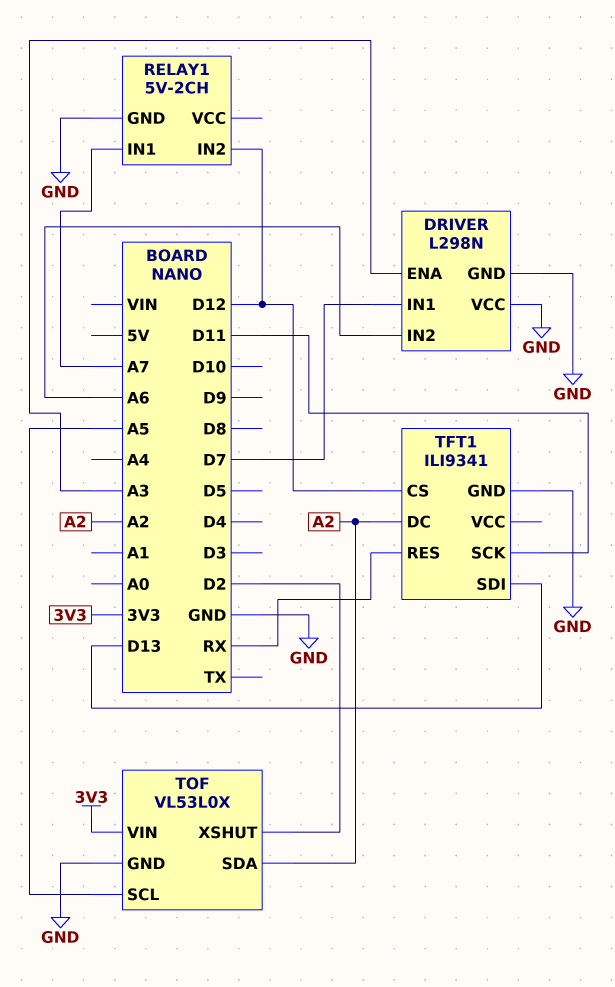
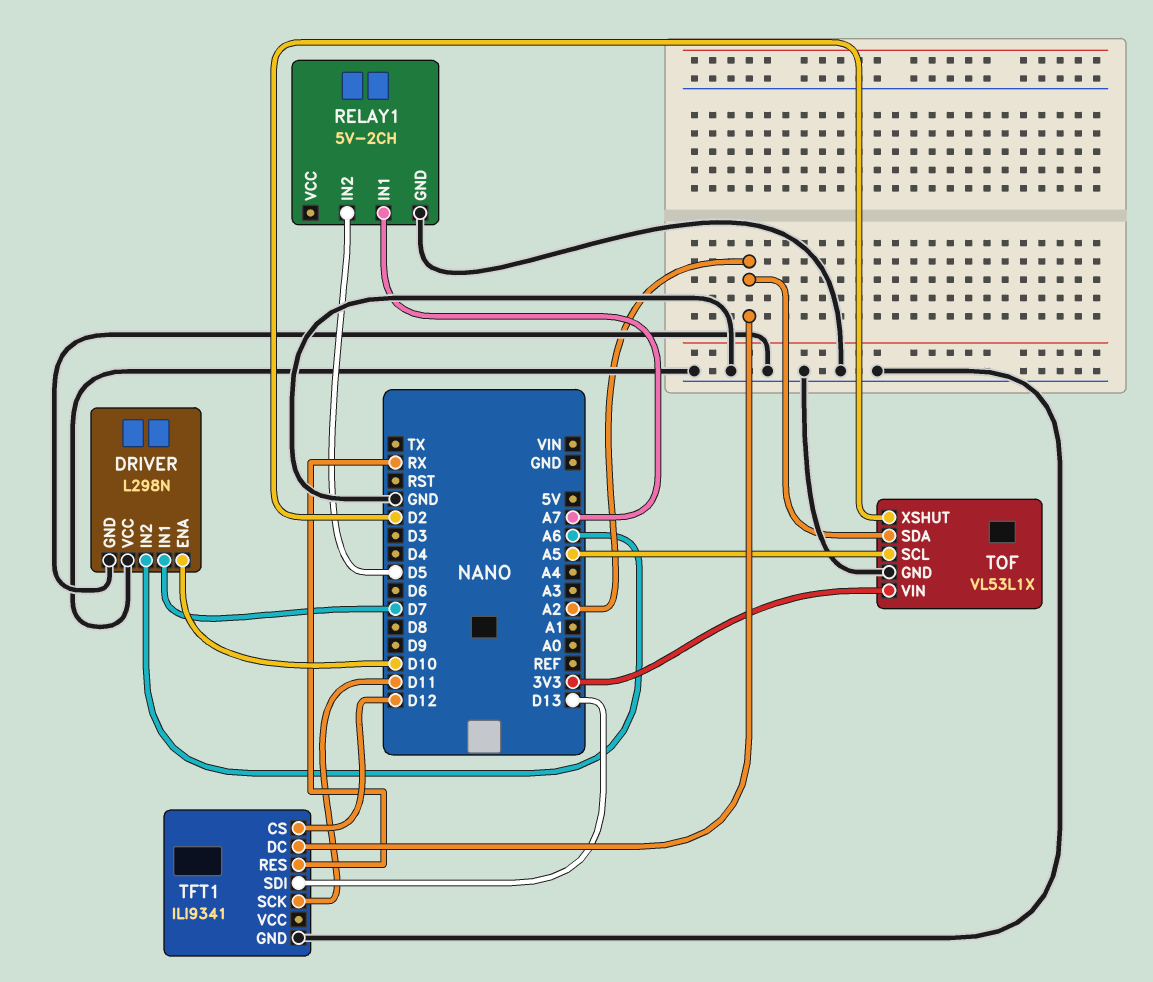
DRIVER pin ENA: A3 -> D10
RELAY1 pin IN2: D12 -> D5
TOF: VL53L0X -> VL53L1X

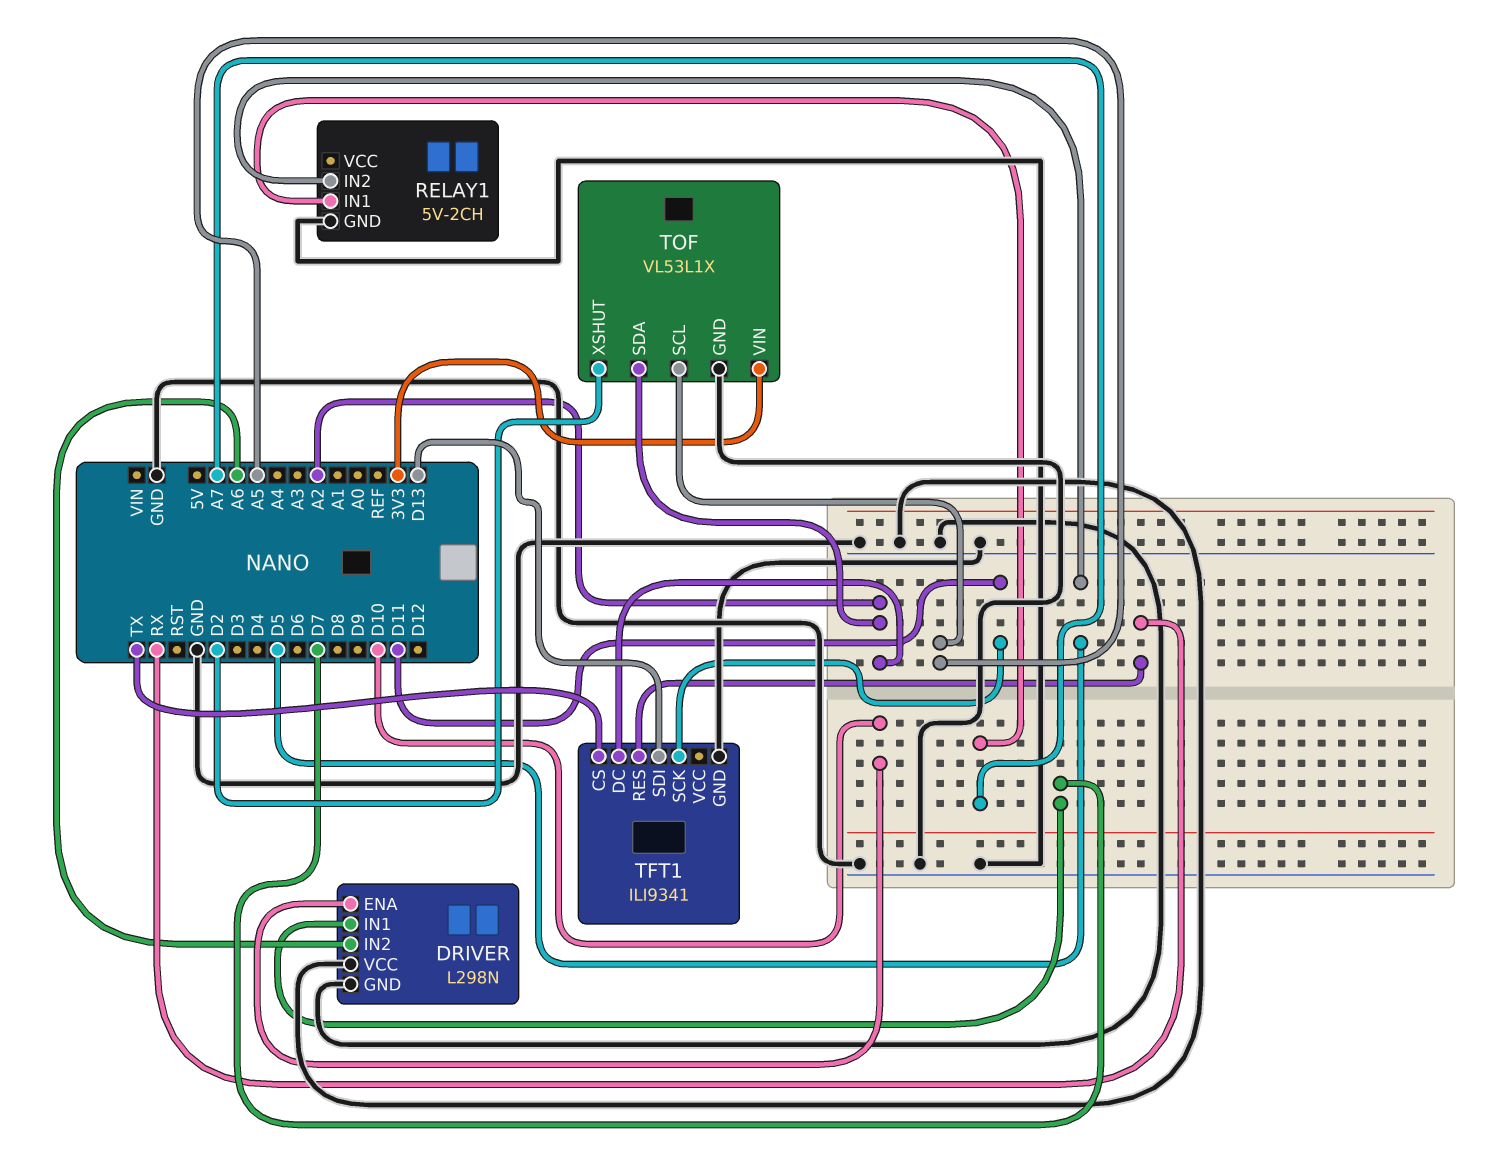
TFT1 pin CS: D12 -> TX

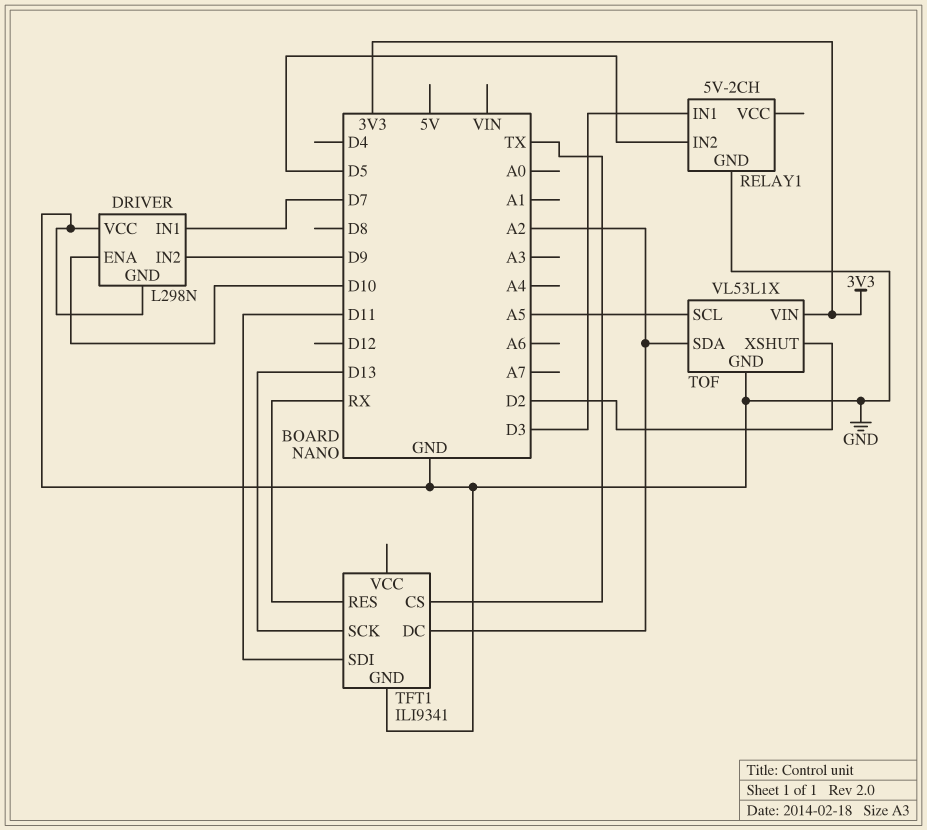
DRIVER pin IN2: A6 -> D9
RELAY1 pin IN1: A7 -> D3
TFT1 pin SCK: D11 -> D13
TFT1 pin SDI: D13 -> D11

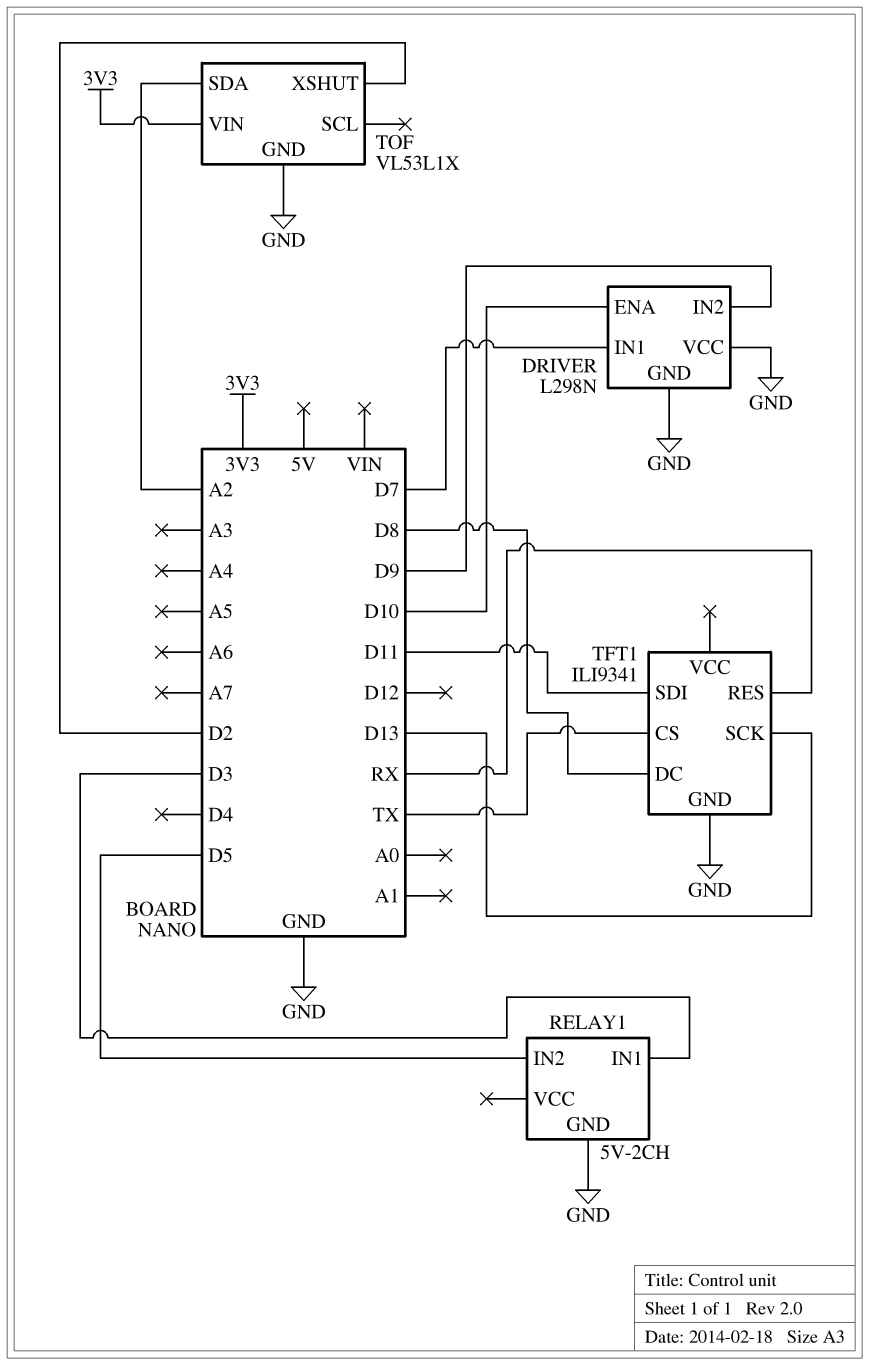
TFT1 pin DC: A2 -> D8
TOF pin SCL: A5 -> none

